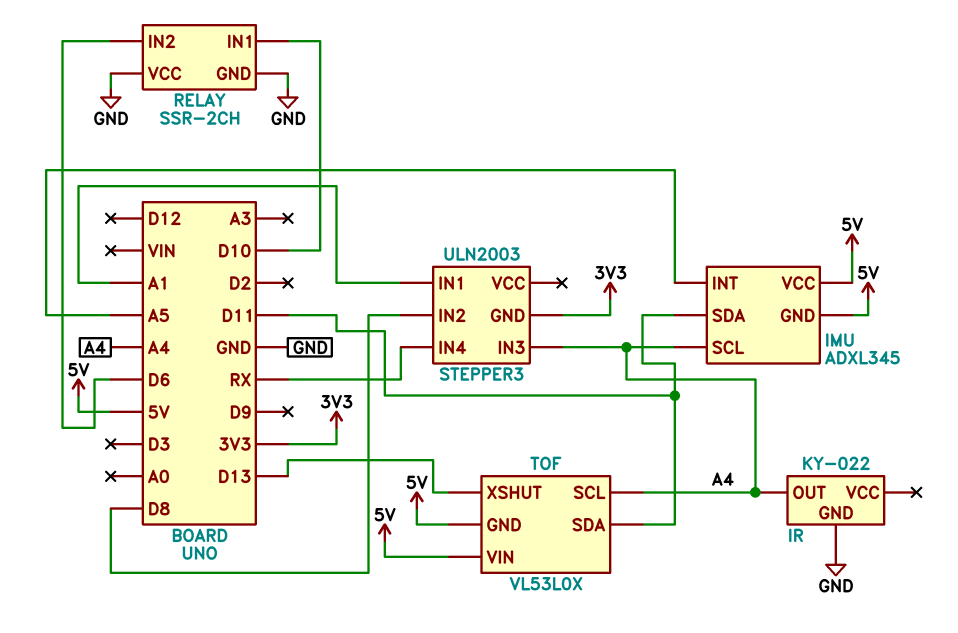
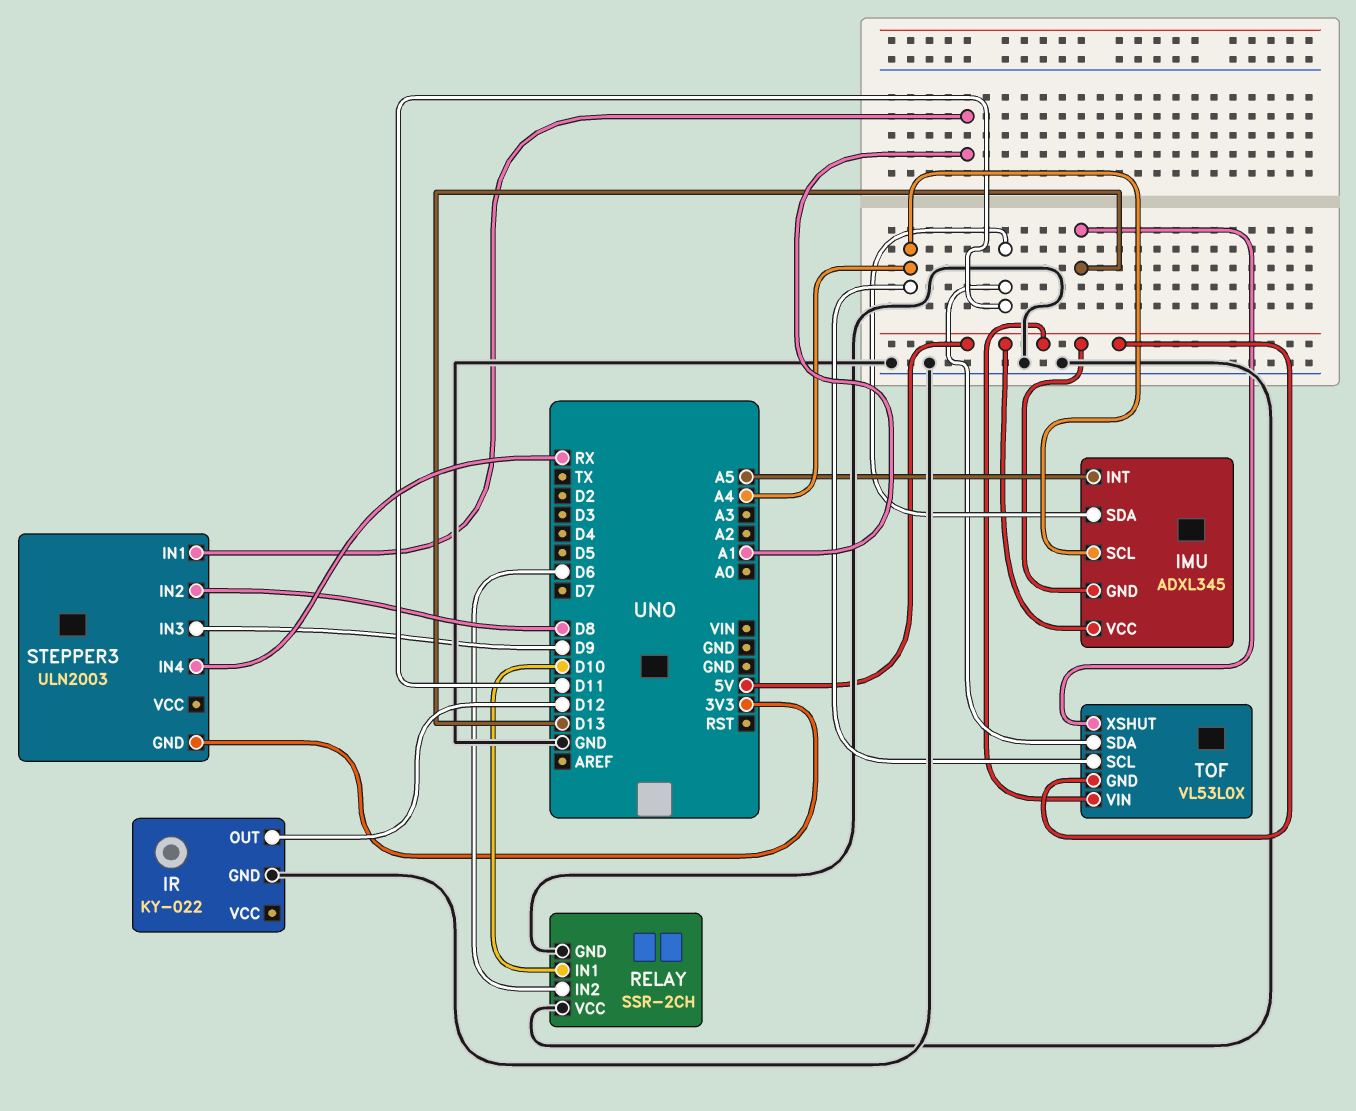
IR pin OUT: A4 -> D12
STEPPER3 pin IN3: A4 -> D9

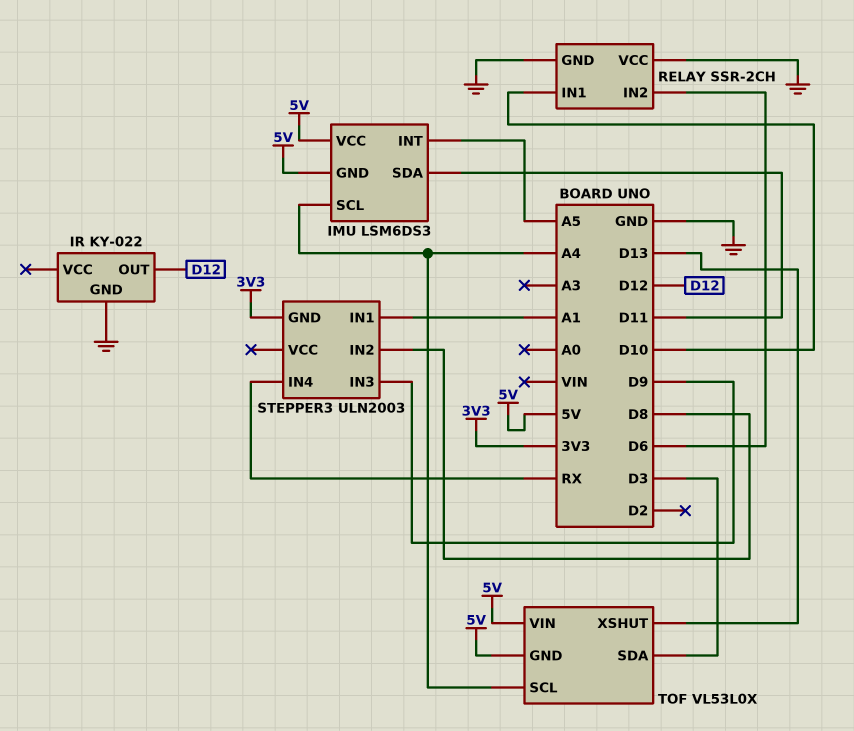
IMU: ADXL345 -> LSM6DS3
TOF pin SDA: D11 -> D3

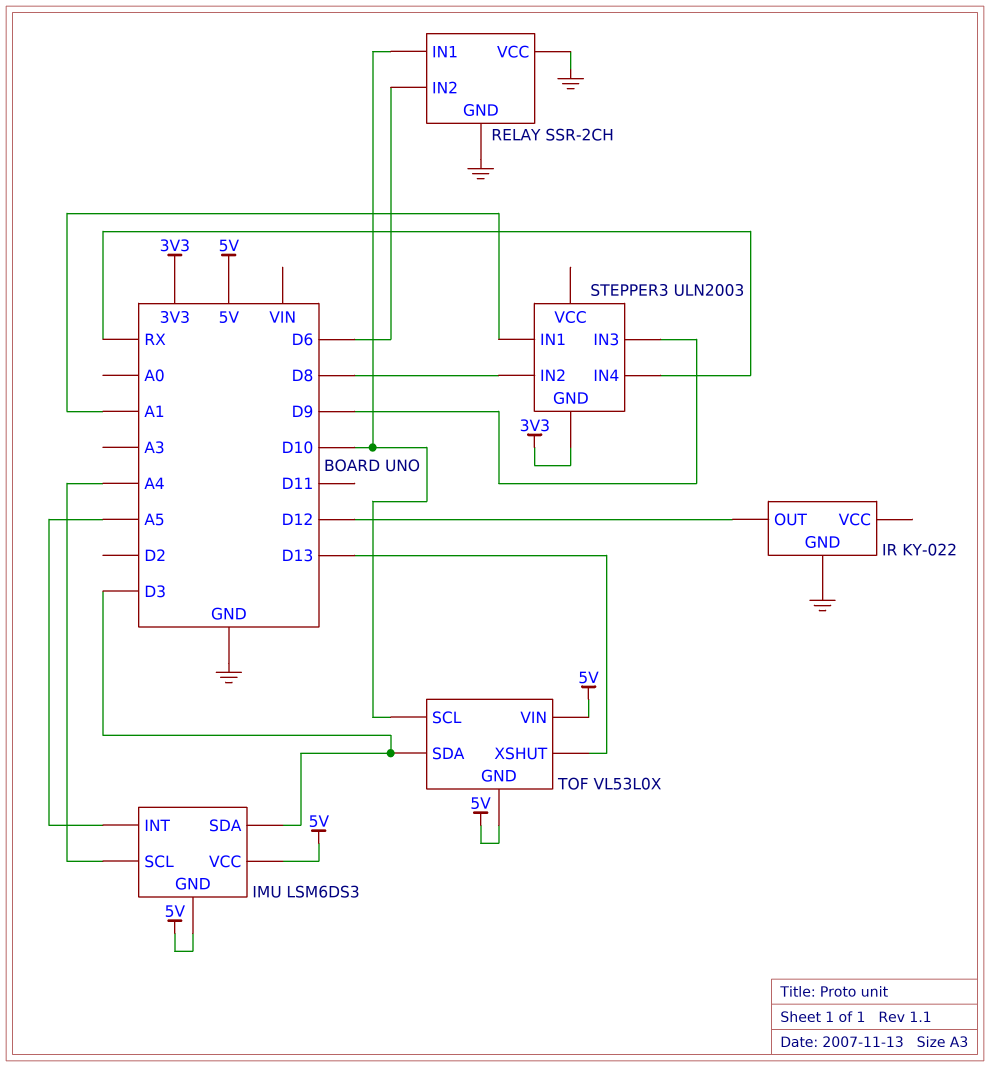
IMU pin SDA: D11 -> D3
TOF pin SCL: A4 -> D10

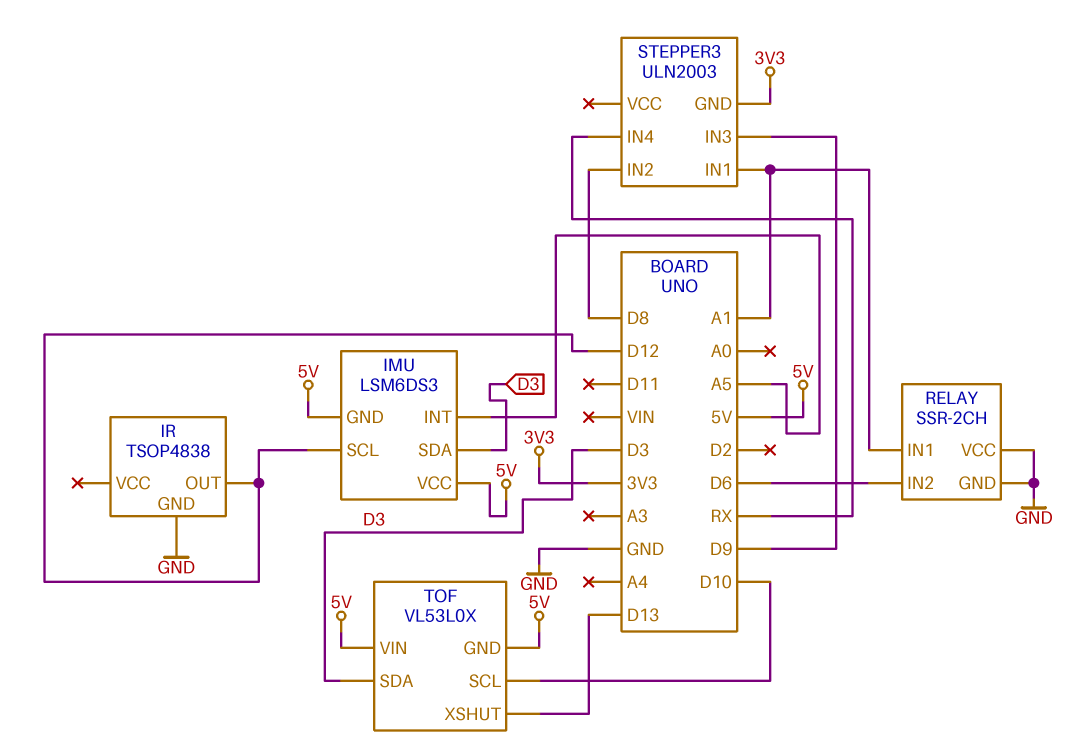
IMU pin SCL: A4 -> D12
IR: KY-022 -> TSOP4838
RELAY pin IN1: D10 -> A1

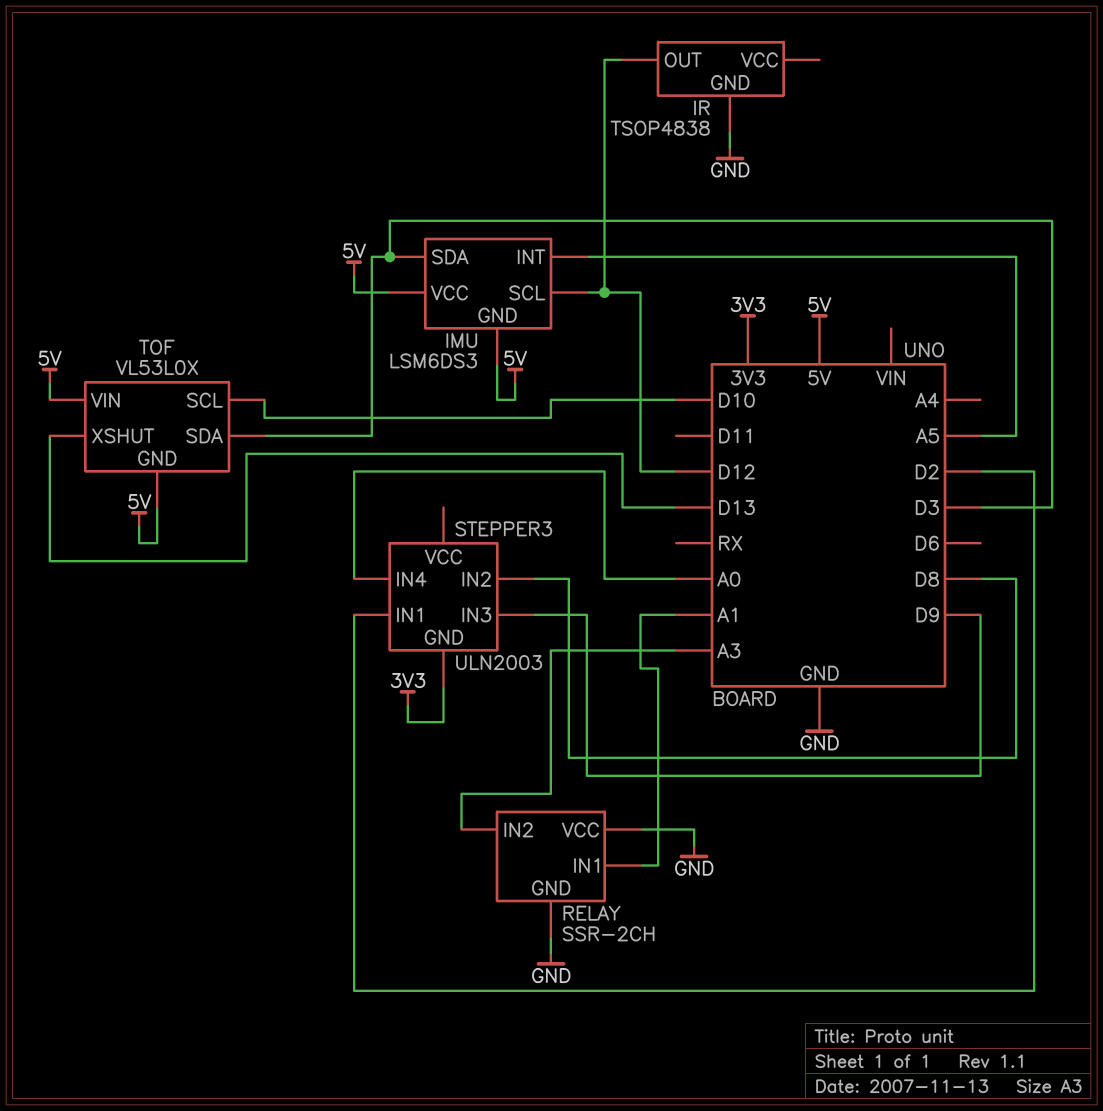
RELAY pin IN2: D6 -> A3
STEPPER3 pin IN1: A1 -> D2
STEPPER3 pin IN4: RX -> A0

